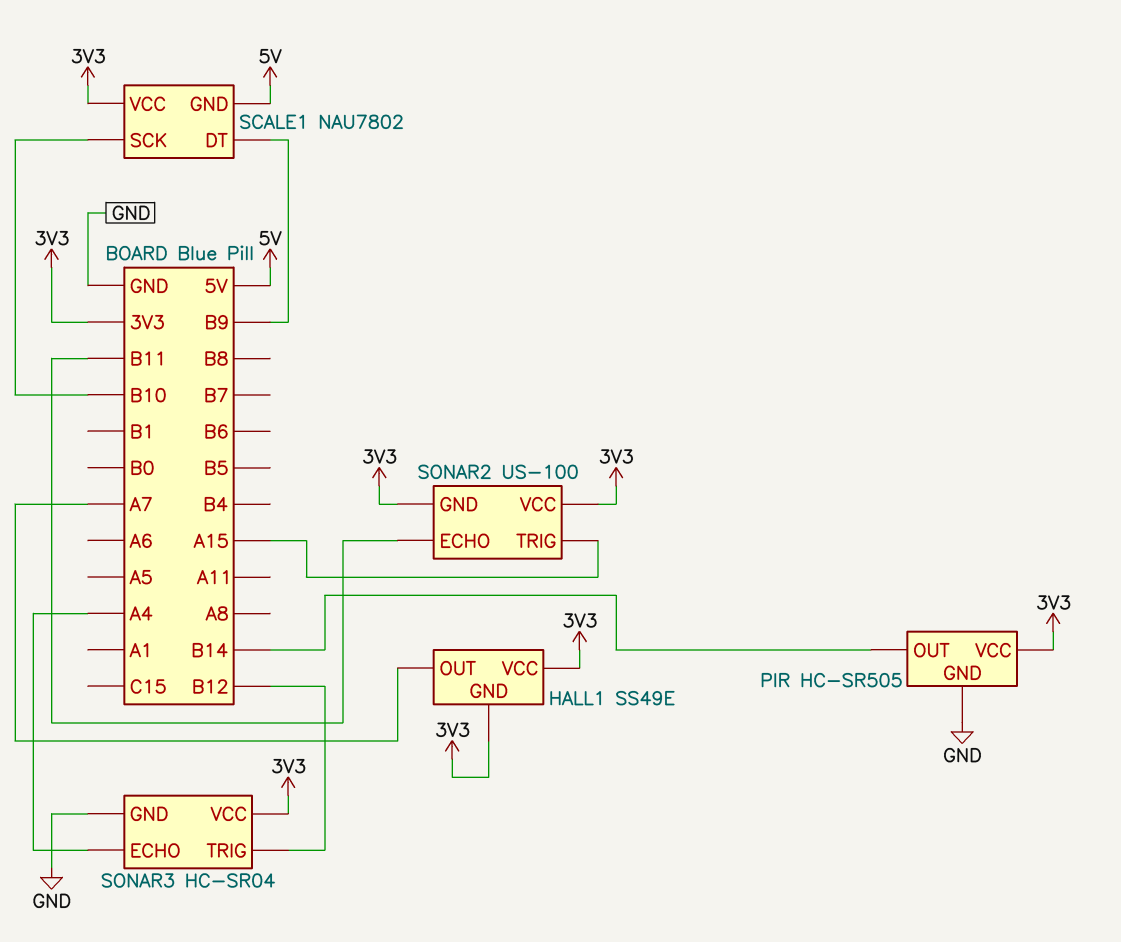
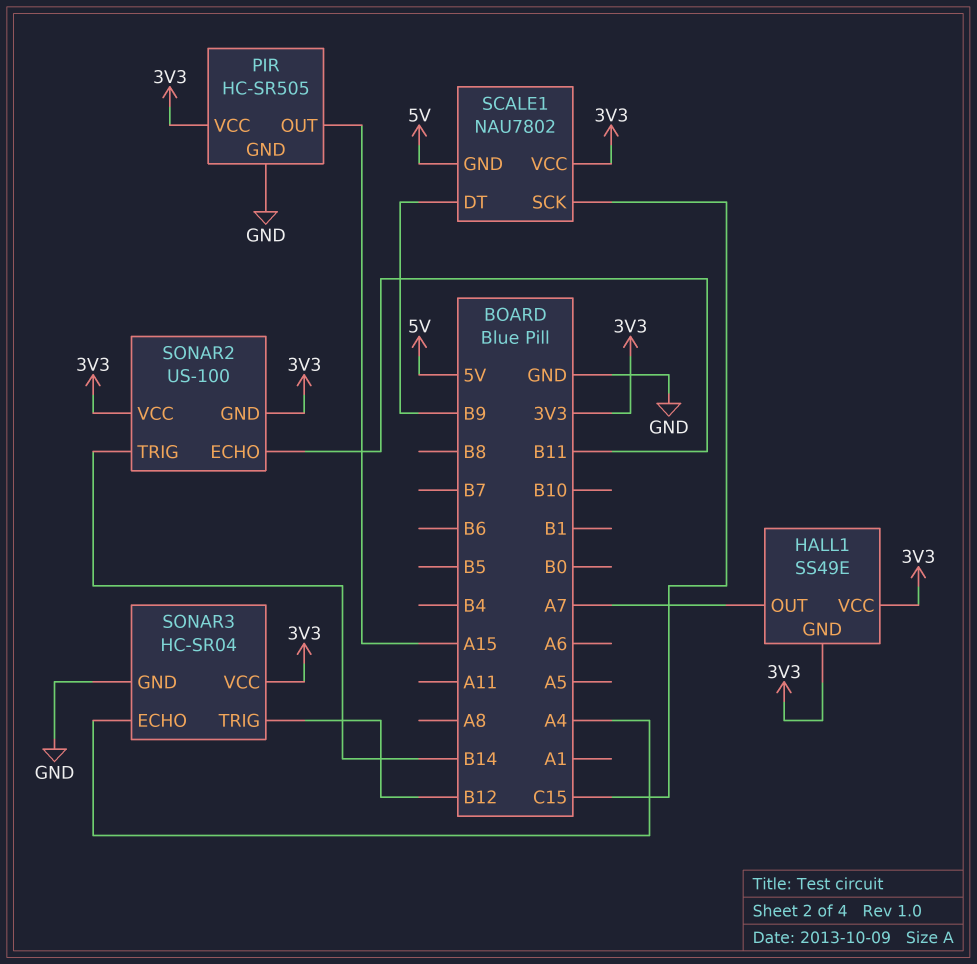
PIR pin OUT: B14 -> A15
SCALE1 pin SCK: B10 -> C15
SONAR2 pin TRIG: A15 -> B14

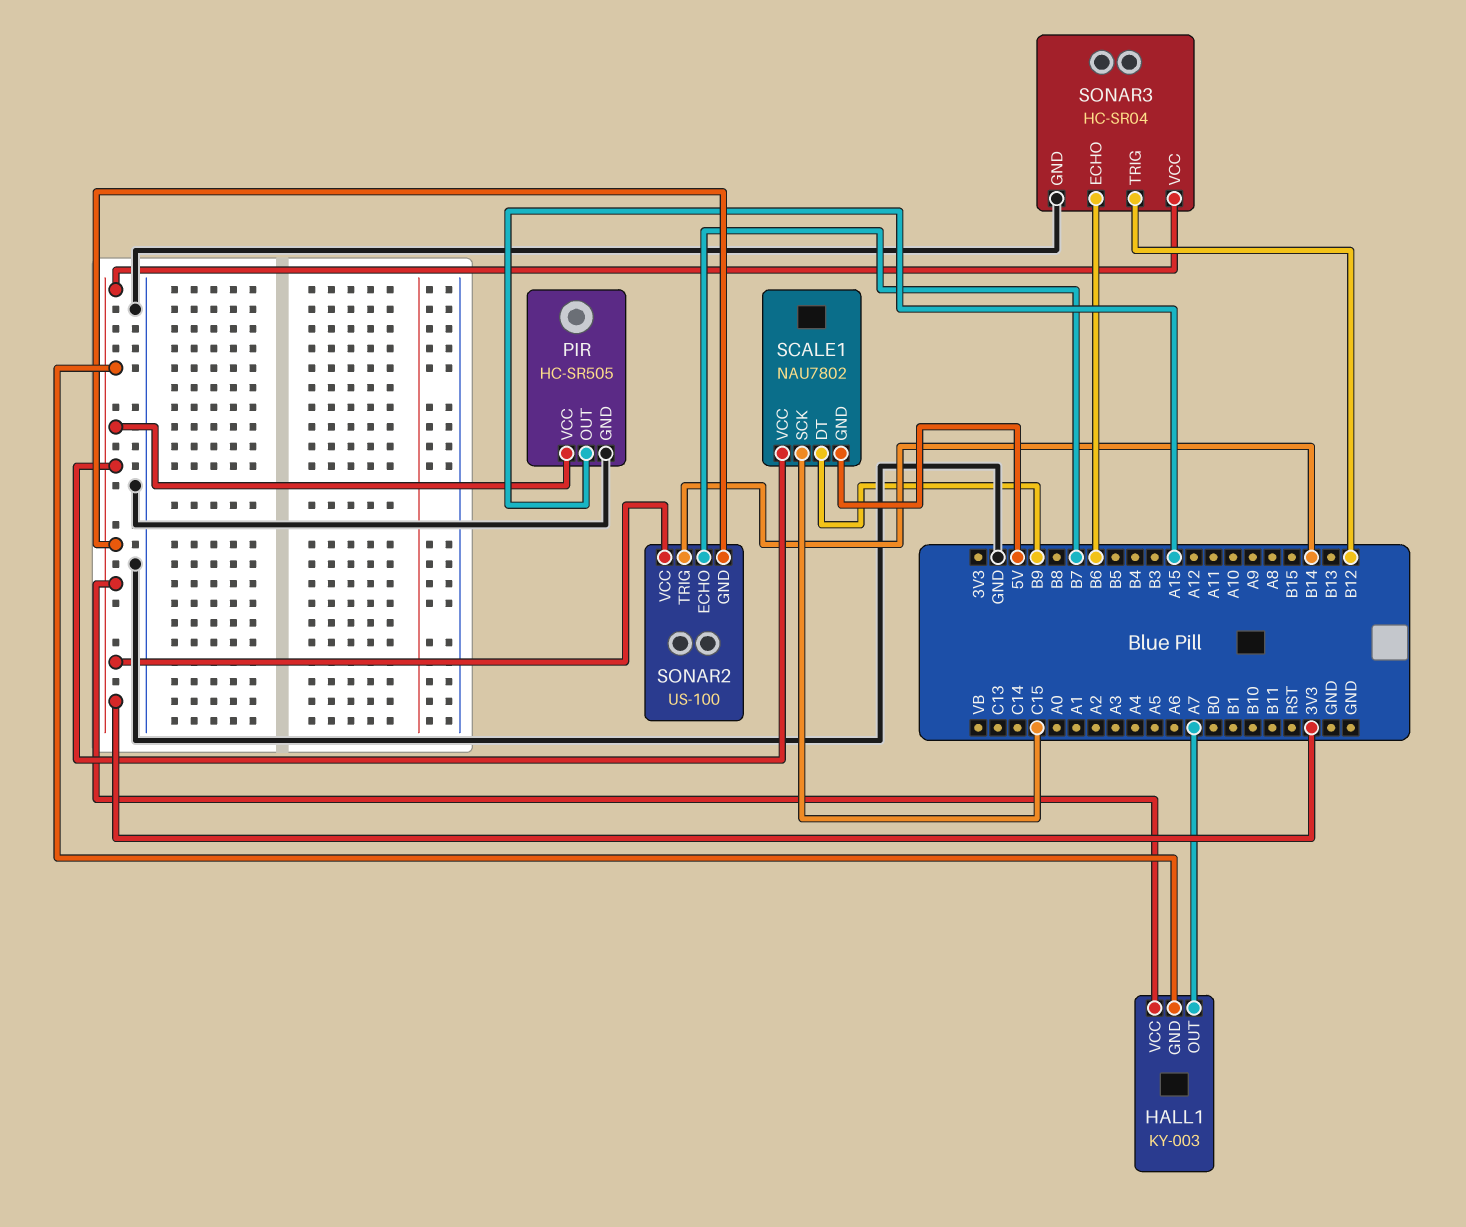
HALL1: SS49E -> KY-003
SONAR2 pin ECHO: B11 -> B7
SONAR3 pin ECHO: A4 -> B6

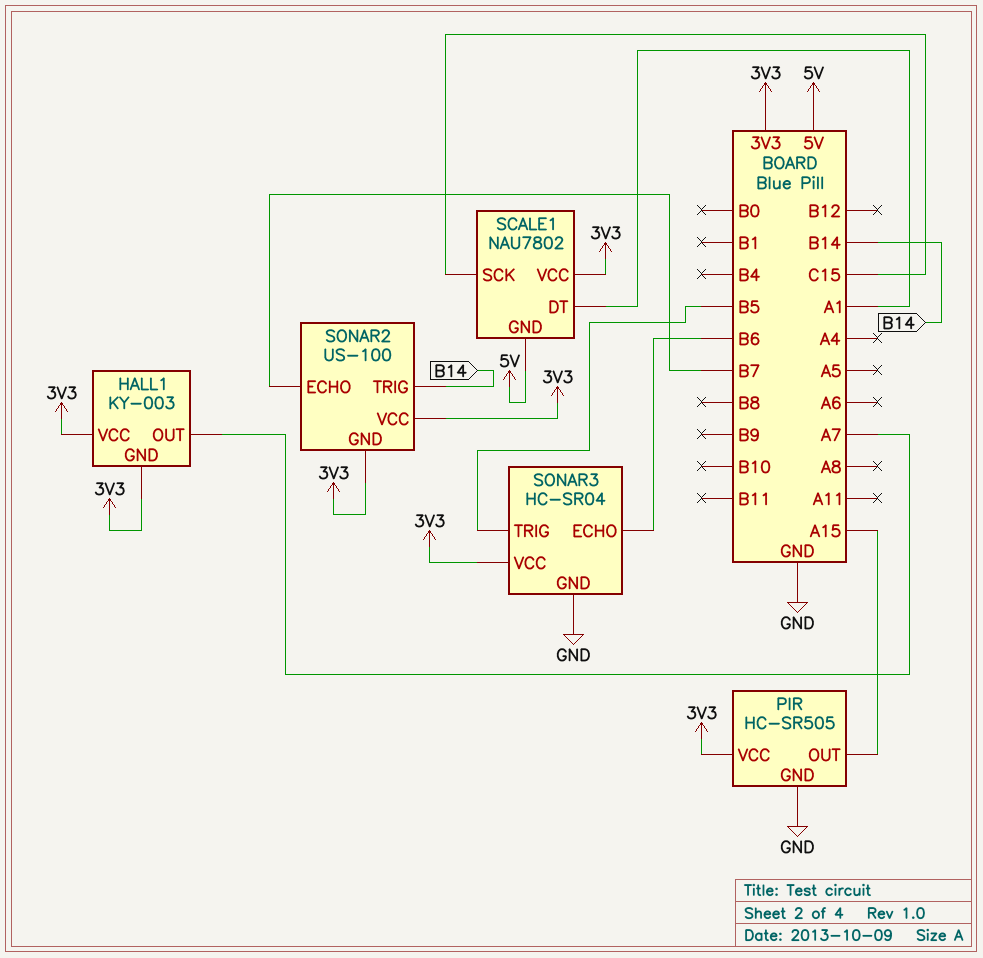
SCALE1 pin DT: B9 -> A1
SONAR3 pin TRIG: B12 -> B5

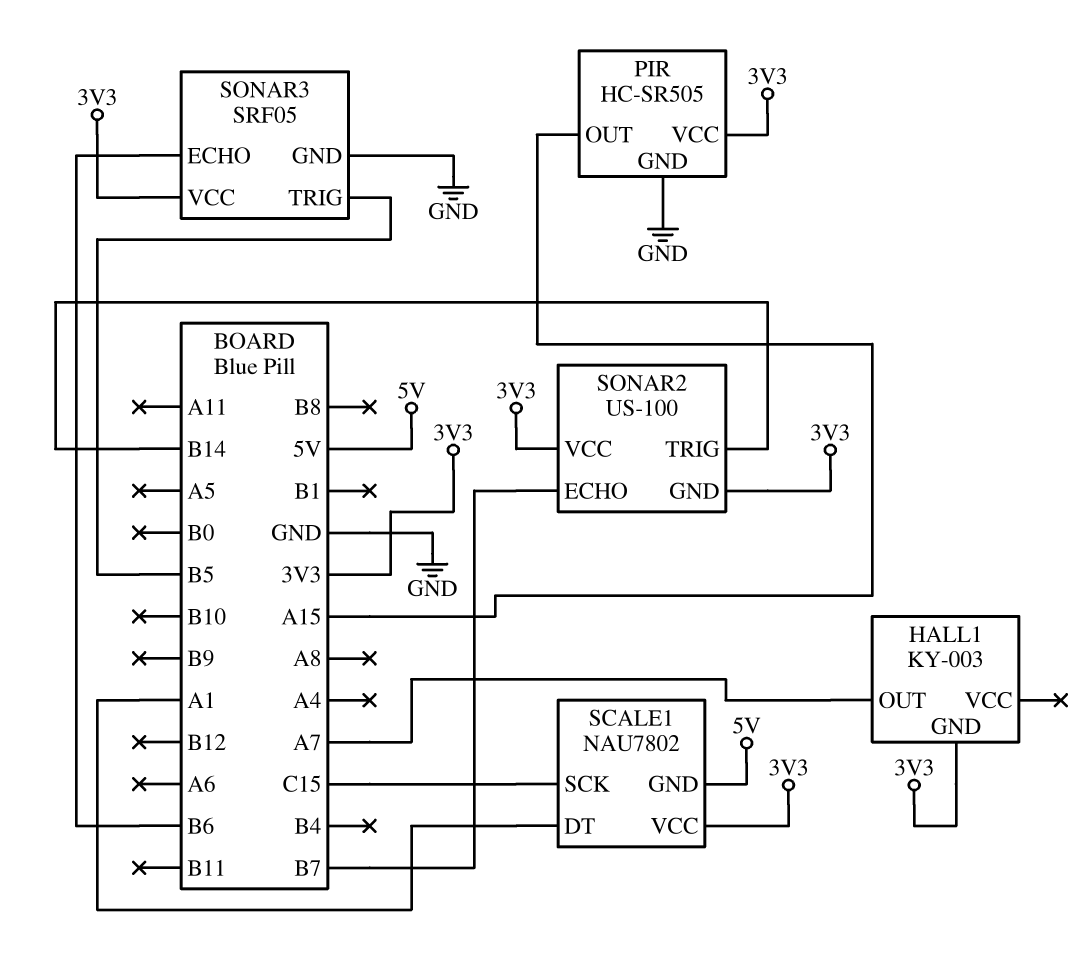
HALL1 pin VCC: 3V3 -> none
SONAR3: HC-SR04 -> SRF05

